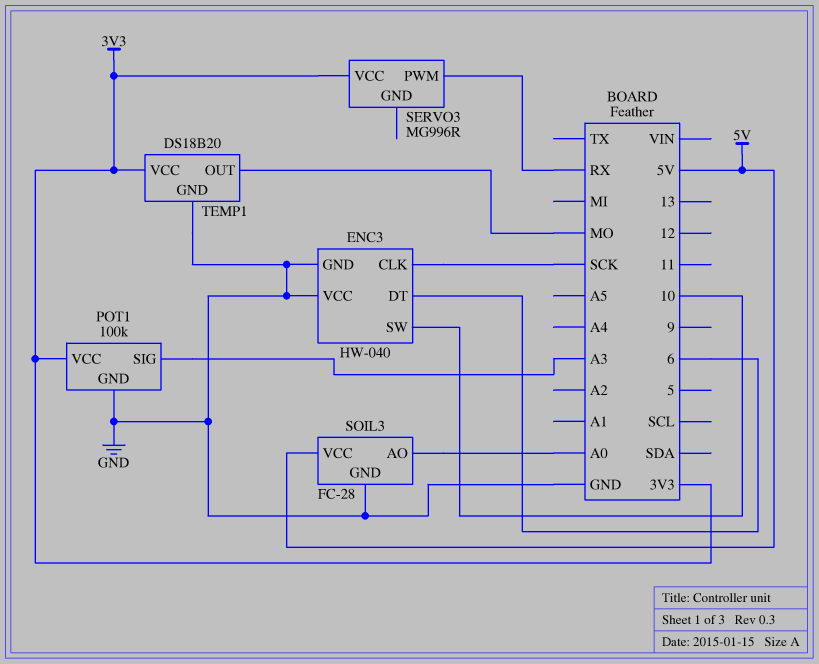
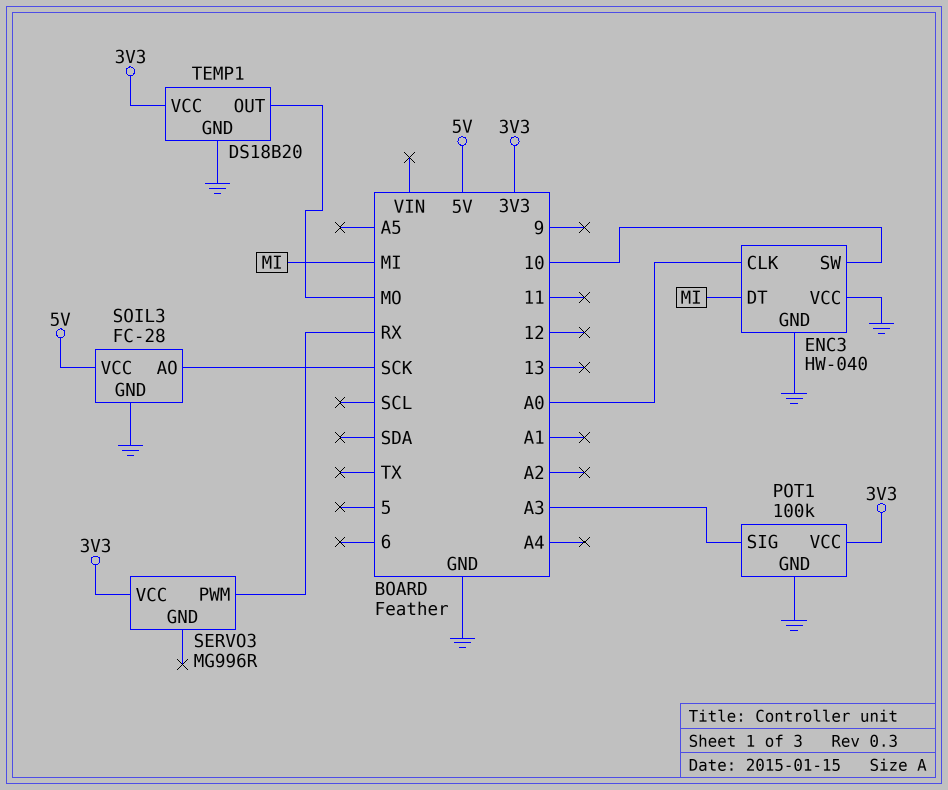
ENC3 pin CLK: SCK -> A0
ENC3 pin DT: 6 -> MI
SOIL3 pin AO: A0 -> SCK

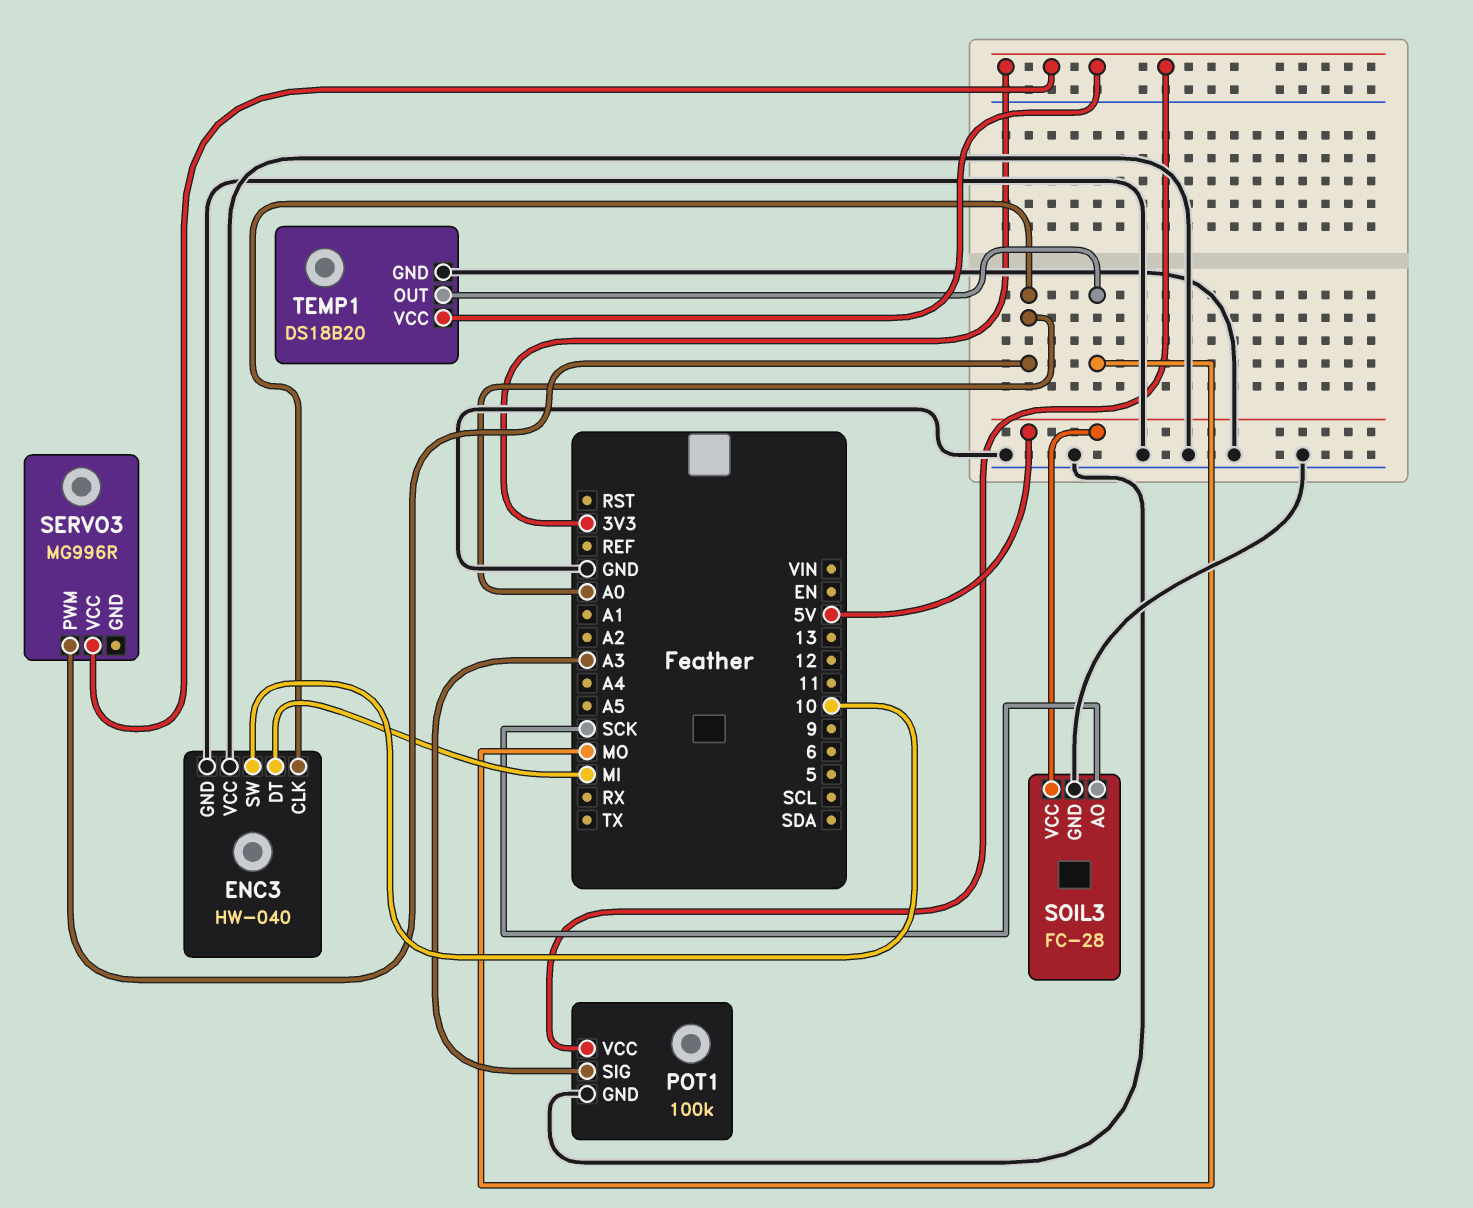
SERVO3 pin PWM: RX -> A0

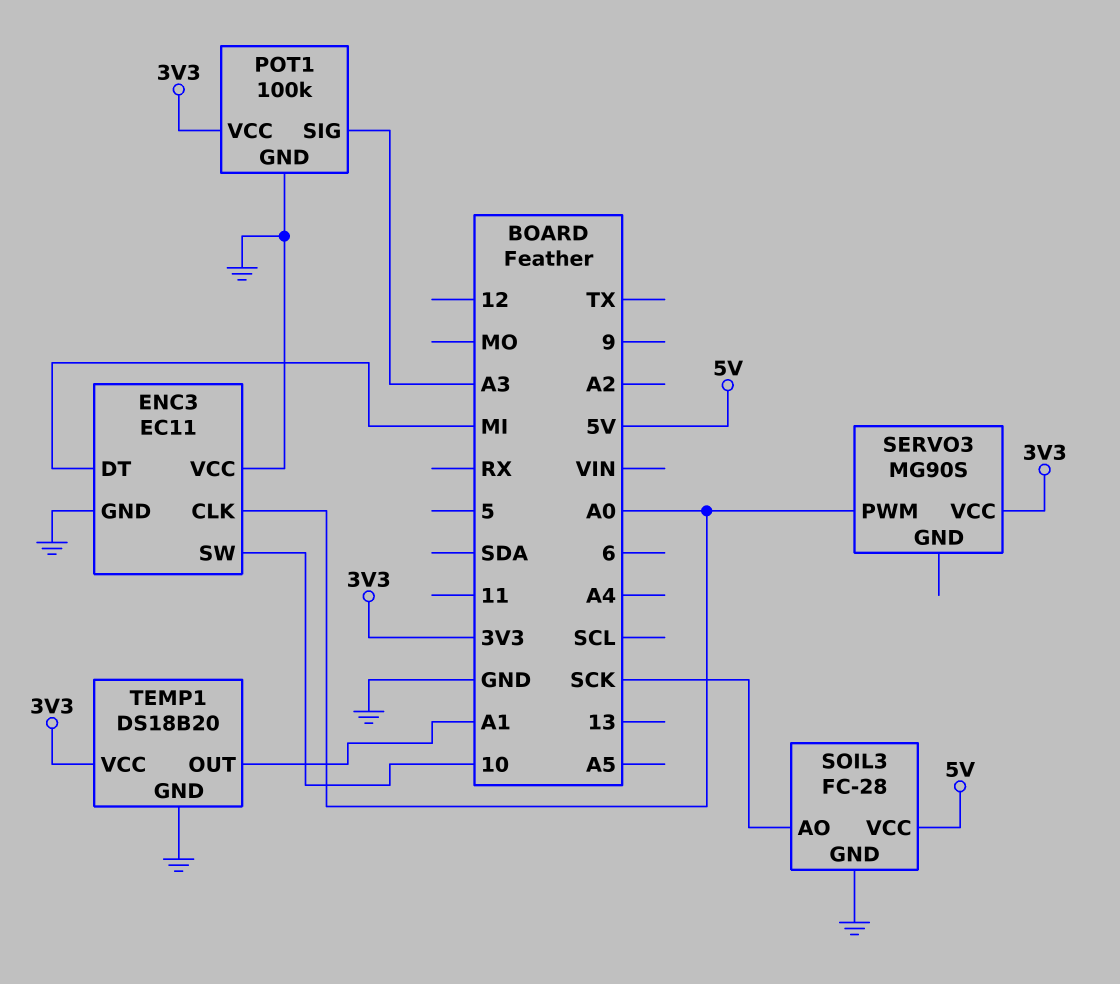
ENC3: HW-040 -> EC11
SERVO3: MG996R -> MG90S
TEMP1 pin OUT: MO -> A1

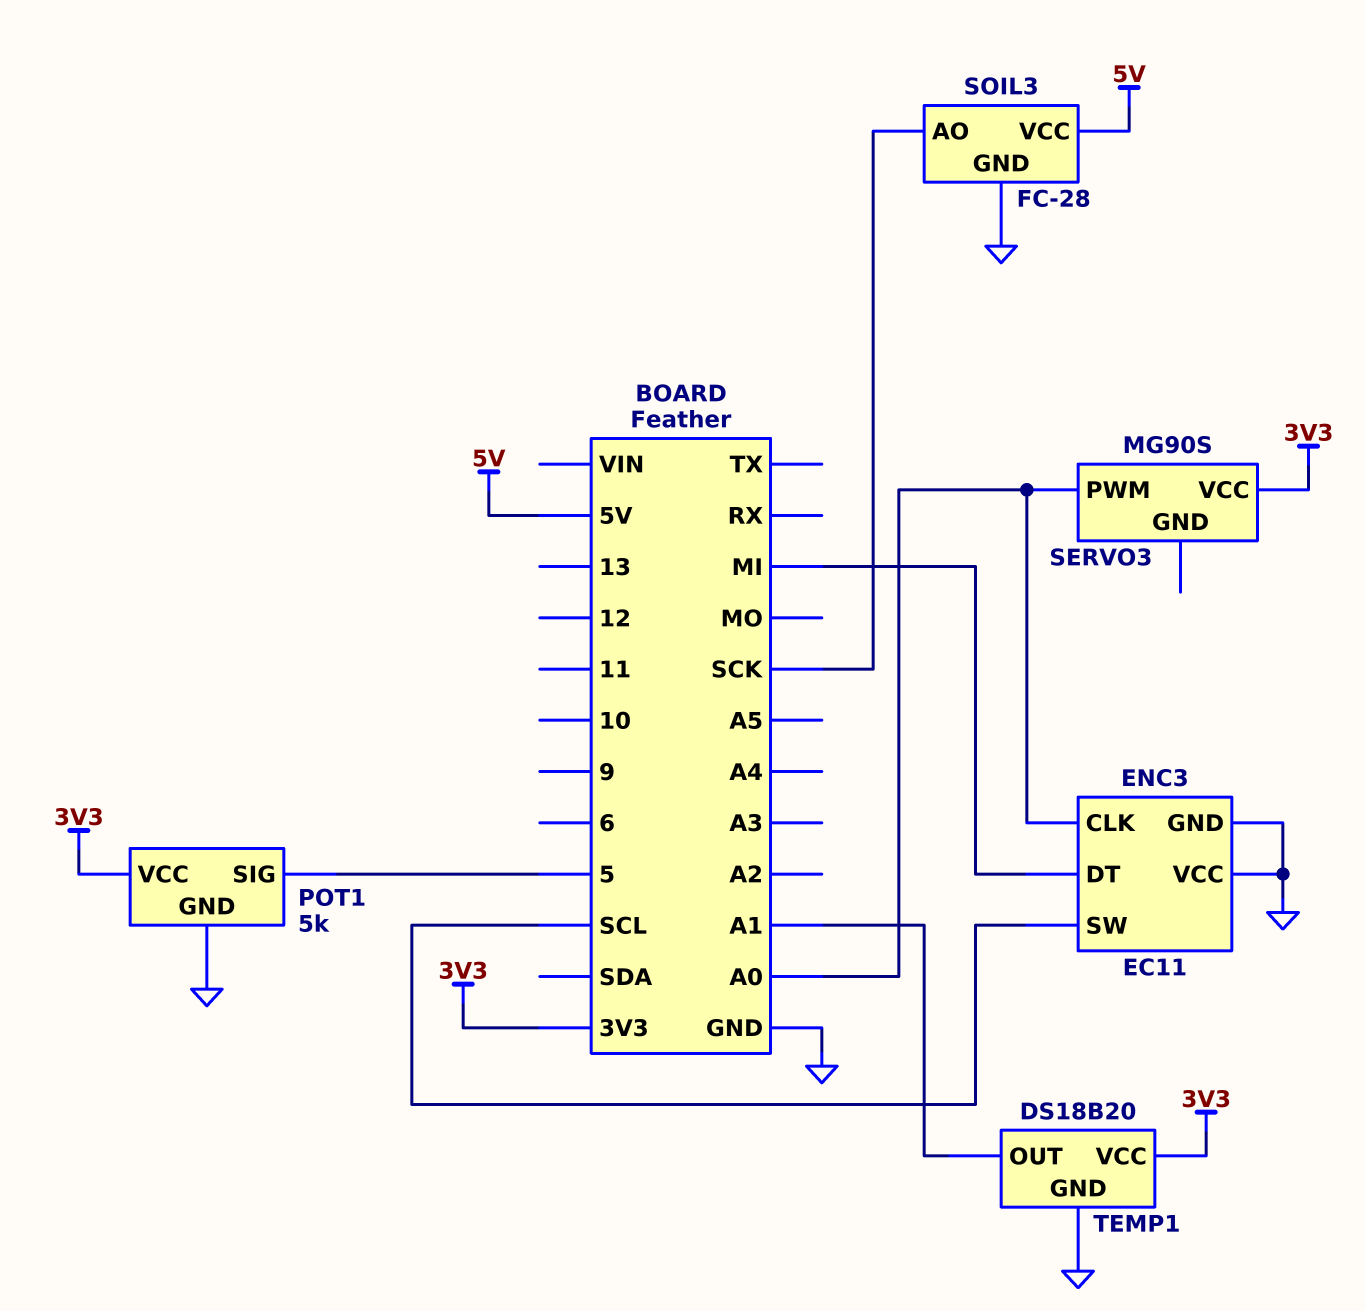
ENC3 pin SW: 10 -> SCL
POT1: 100k -> 5k
POT1 pin SIG: A3 -> 5

